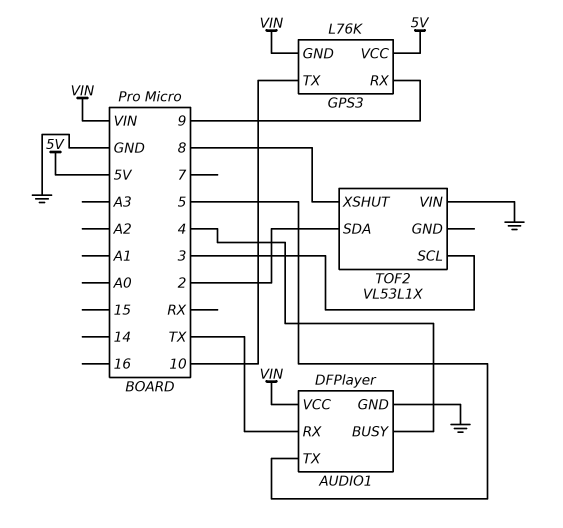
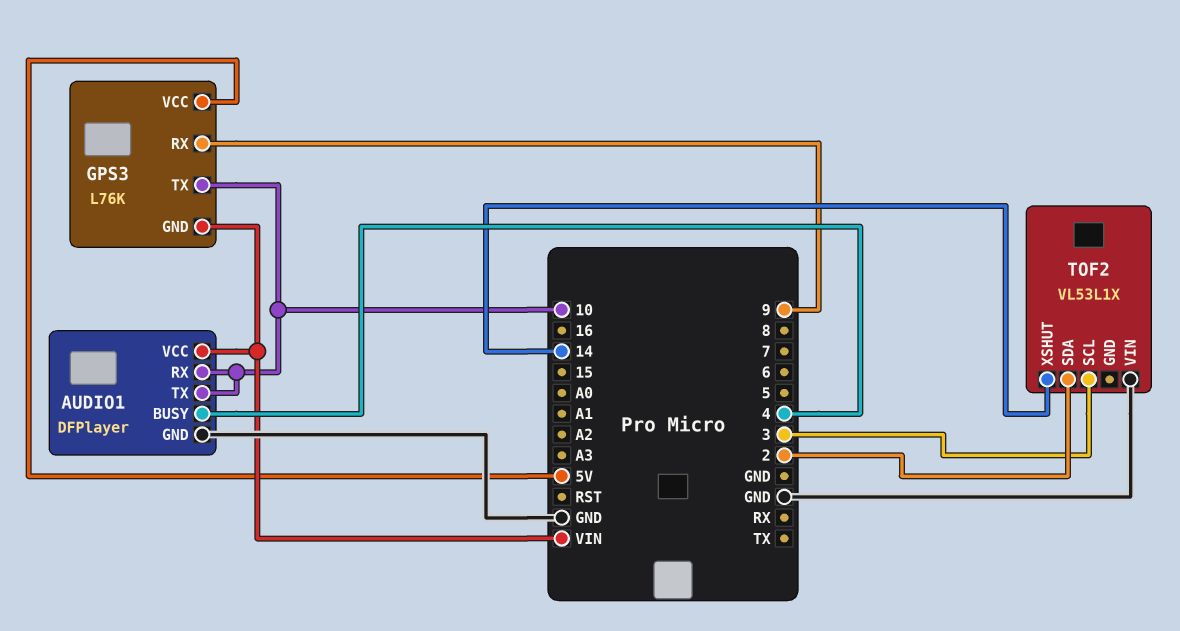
AUDIO1 pin RX: TX -> 10
AUDIO1 pin TX: 5 -> 10
TOF2 pin XSHUT: 8 -> 14

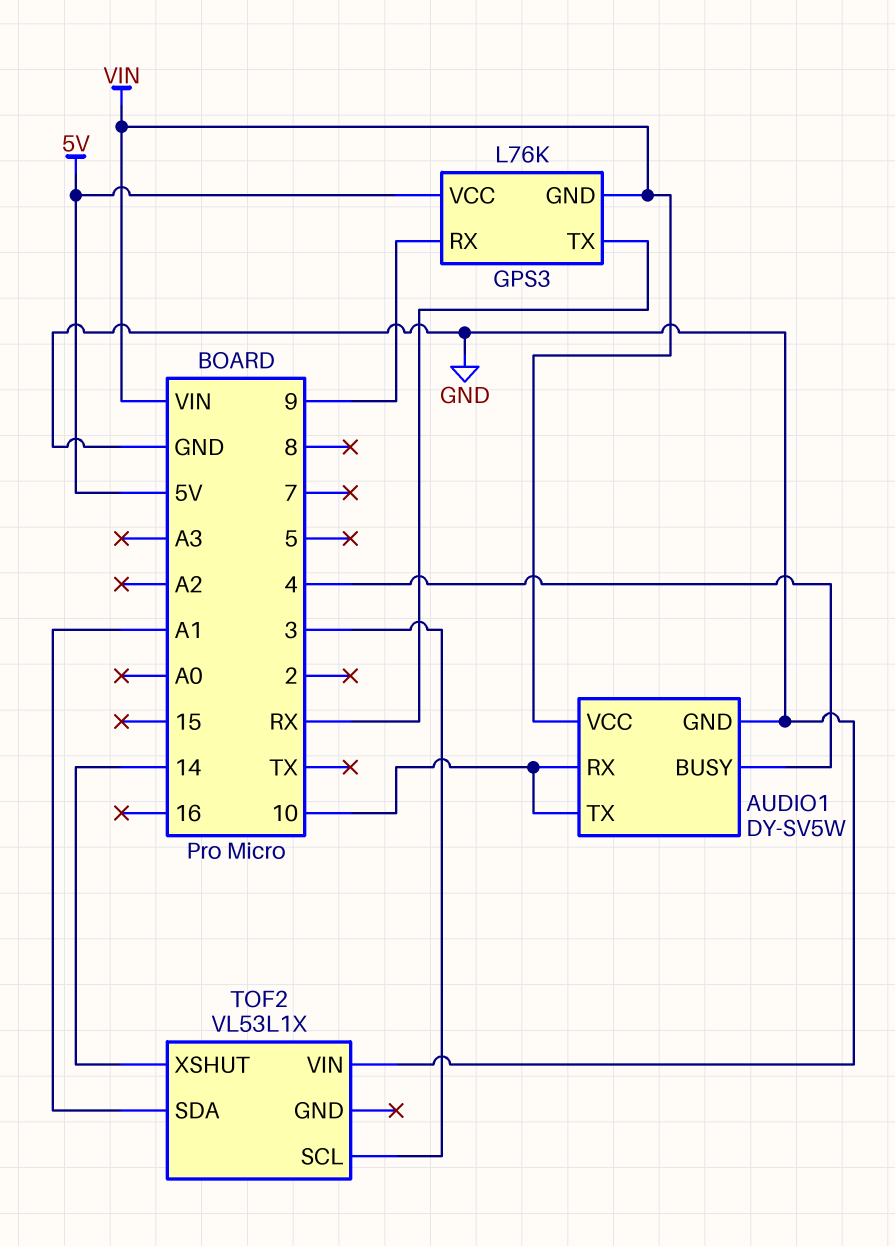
AUDIO1: DFPlayer -> DY-SV5W
GPS3 pin TX: 10 -> RX
TOF2 pin SDA: 2 -> A1

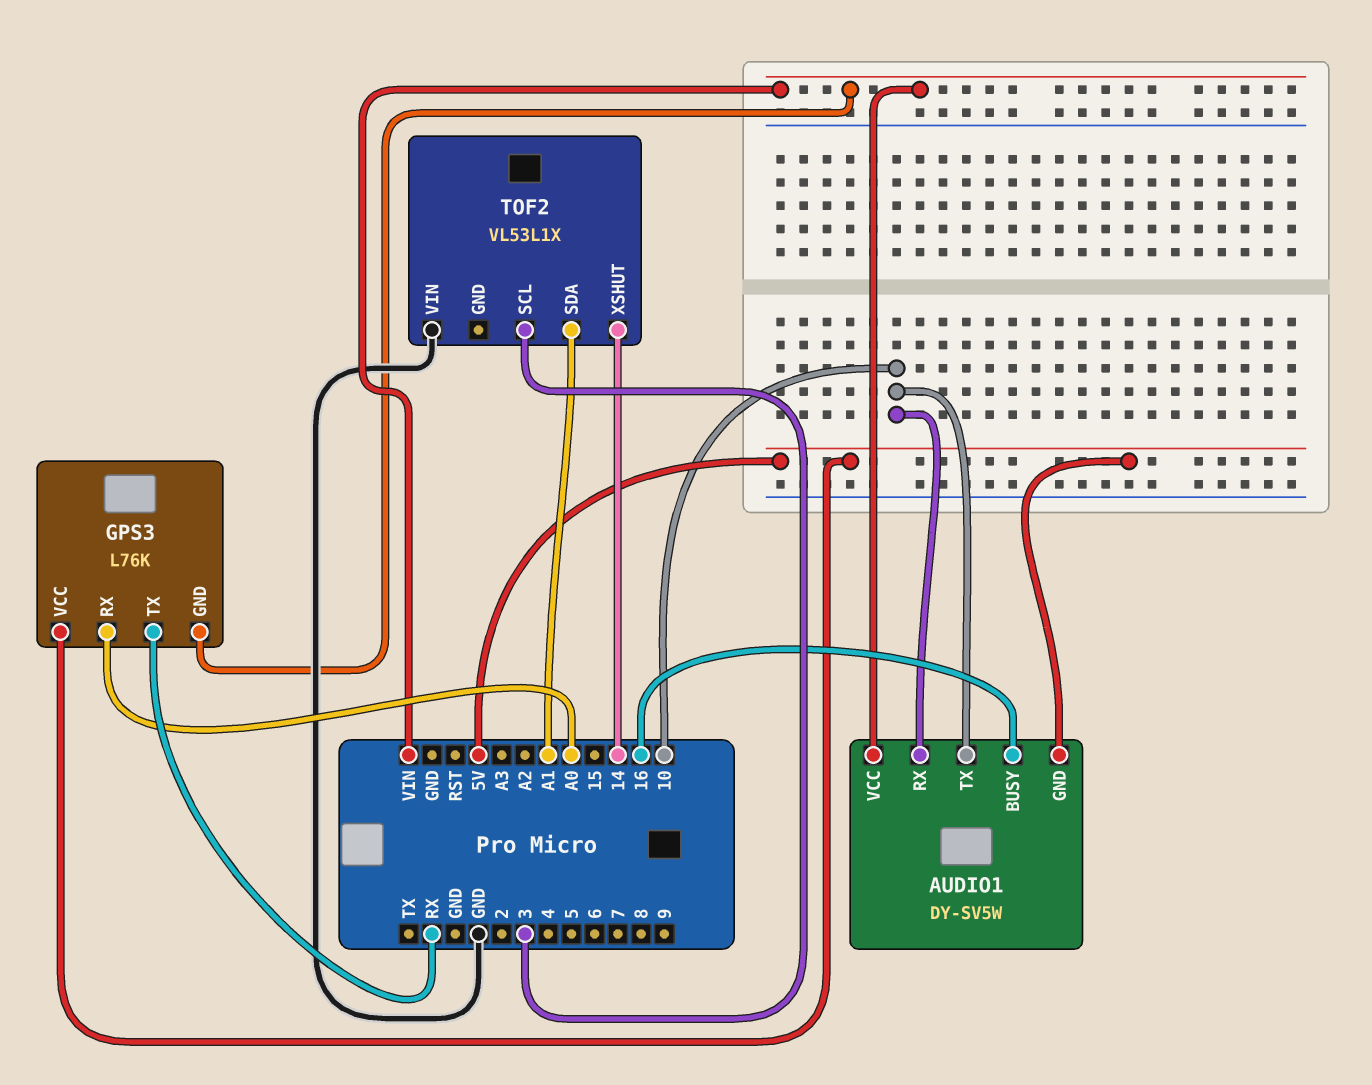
AUDIO1 pin BUSY: 4 -> 16
AUDIO1 pin GND: GND -> 5V
GPS3 pin RX: 9 -> A0

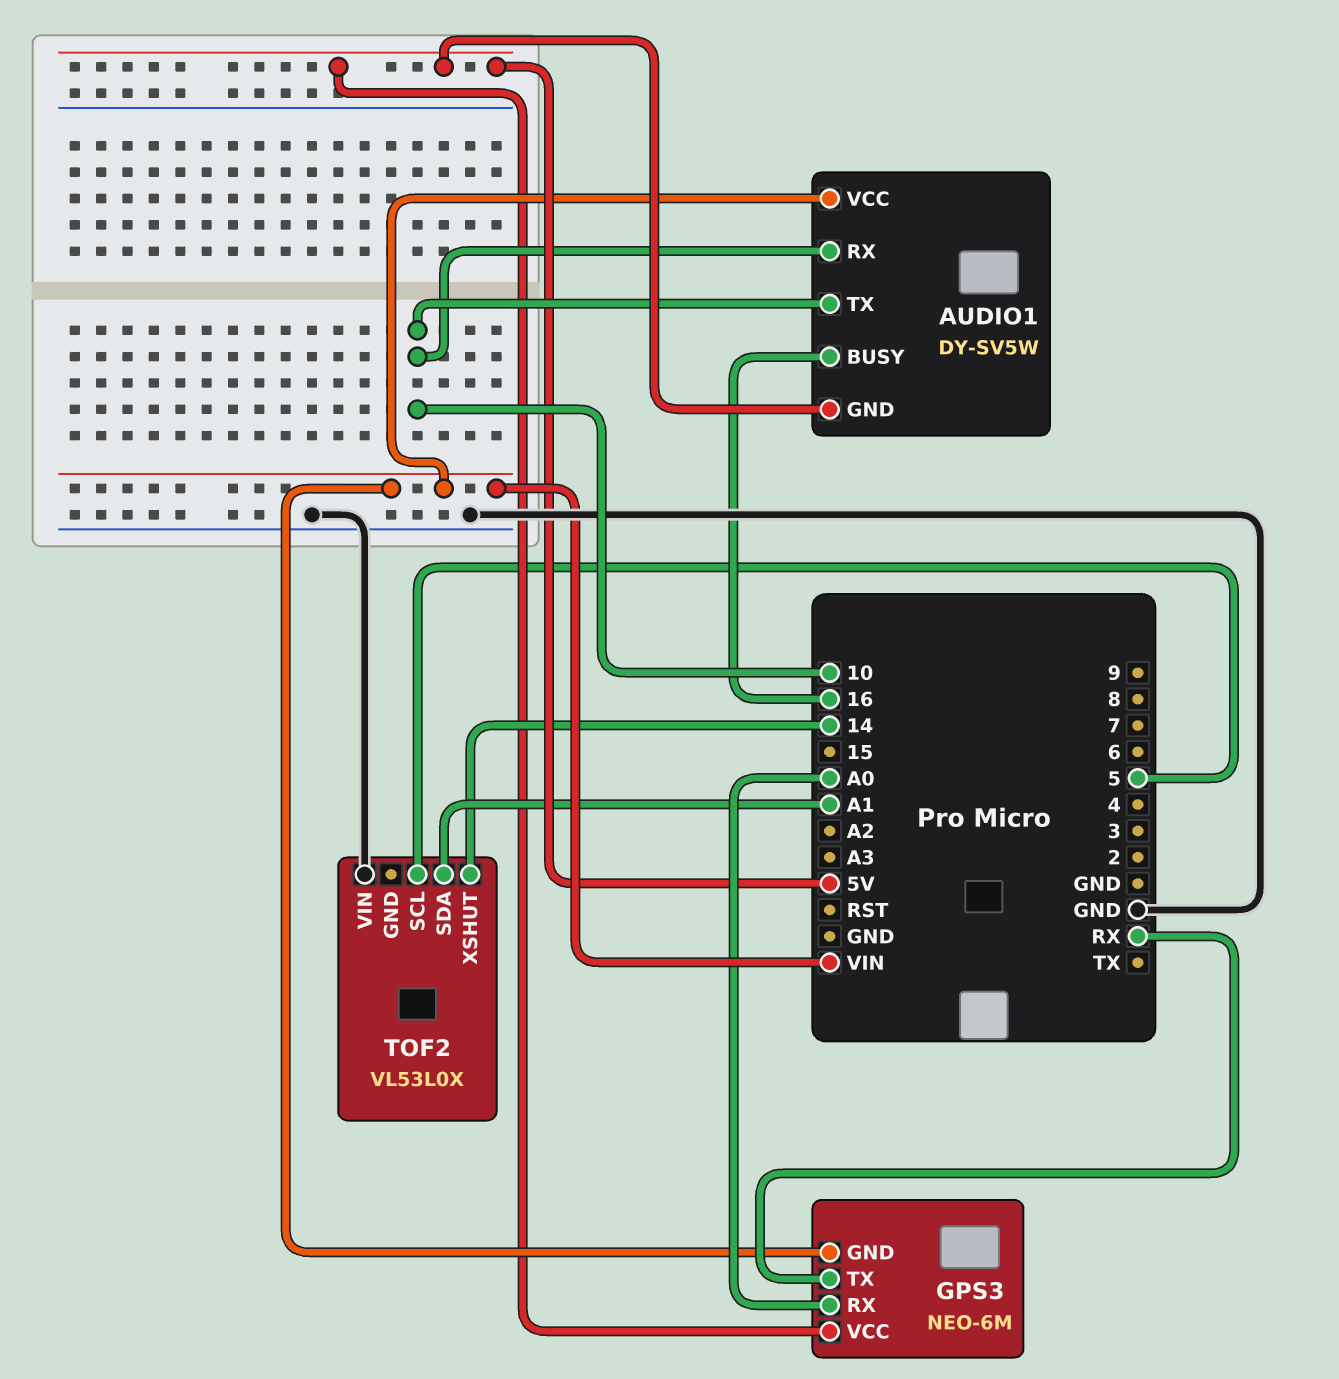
GPS3: L76K -> NEO-6M
TOF2: VL53L1X -> VL53L0X
TOF2 pin SCL: 3 -> 5

